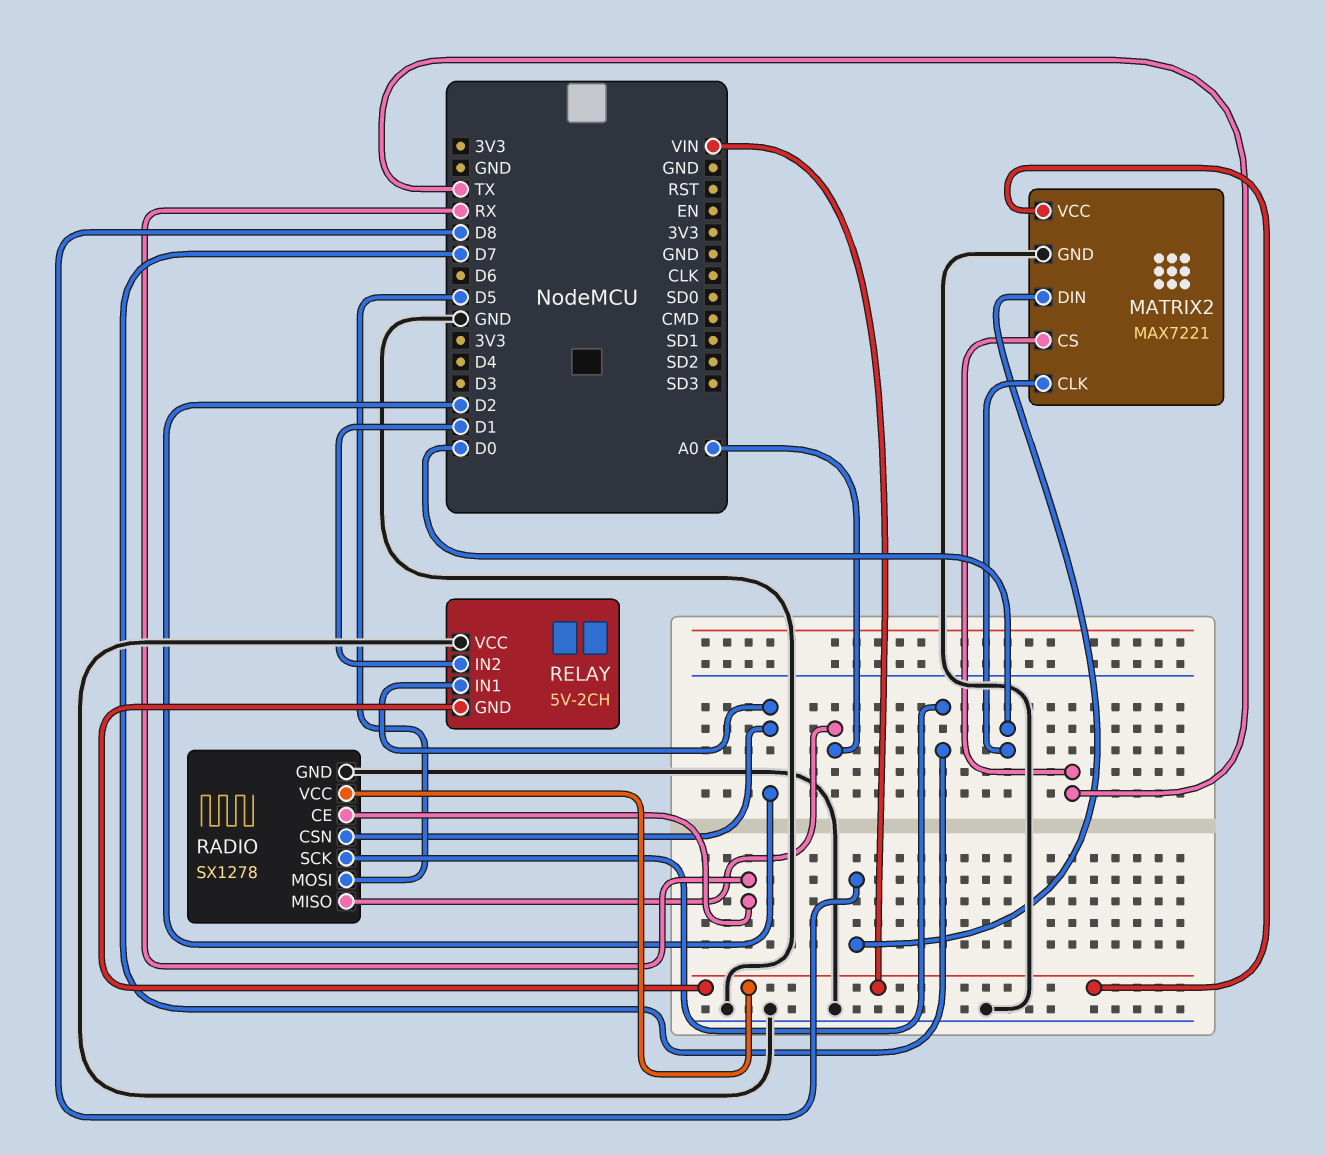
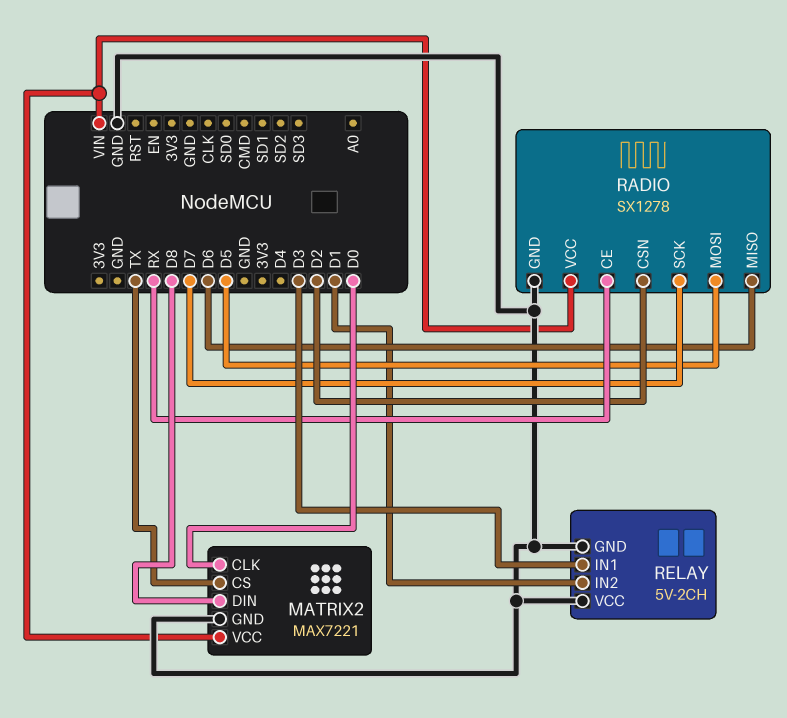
RADIO pin MISO: A0 -> D6
RELAY pin GND: VIN -> GND
RELAY pin IN1: D2 -> D3

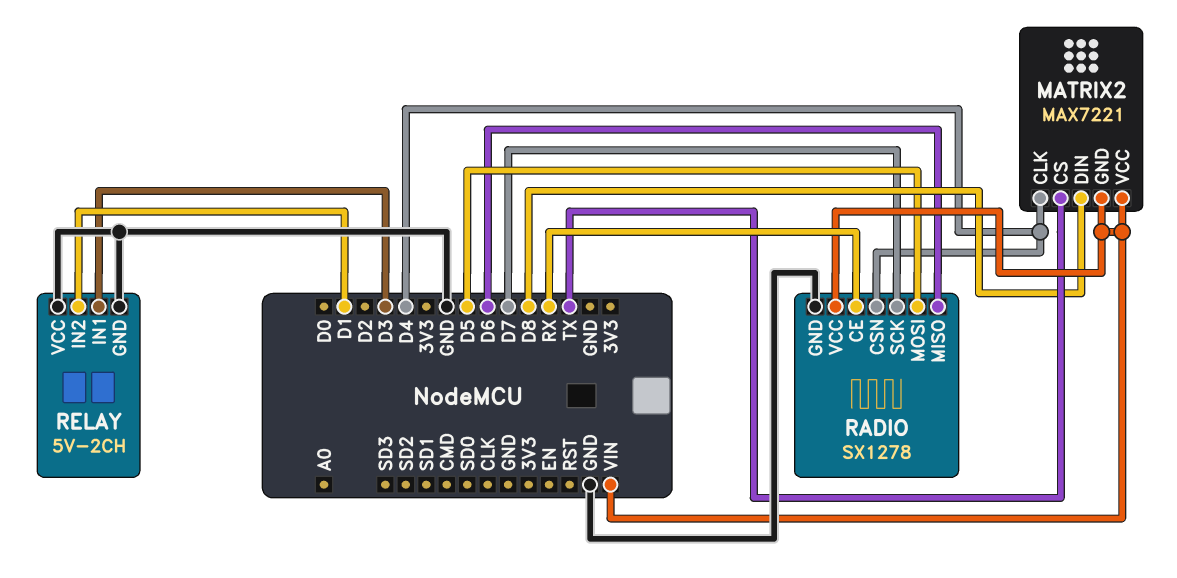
MATRIX2 pin CLK: D0 -> D4
MATRIX2 pin GND: GND -> VIN
RADIO pin CSN: D2 -> D4

